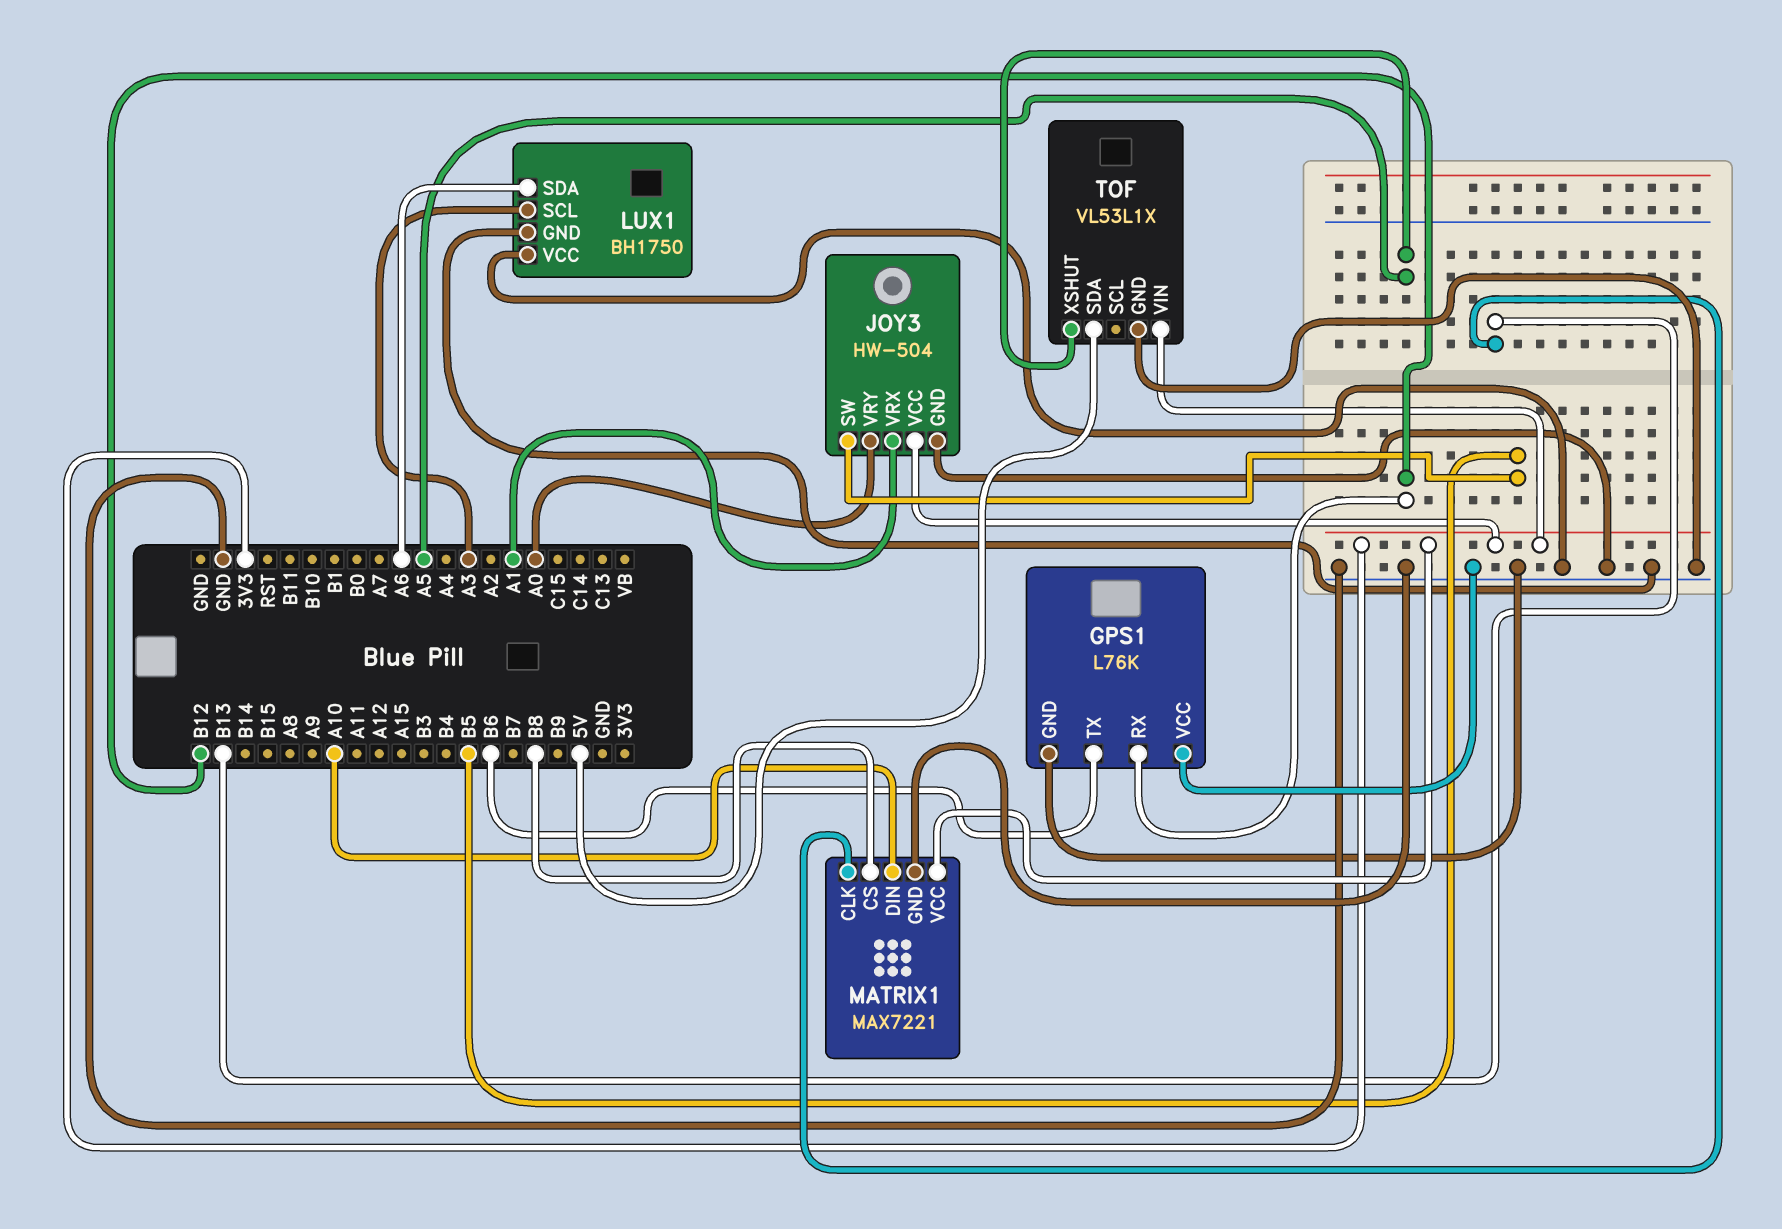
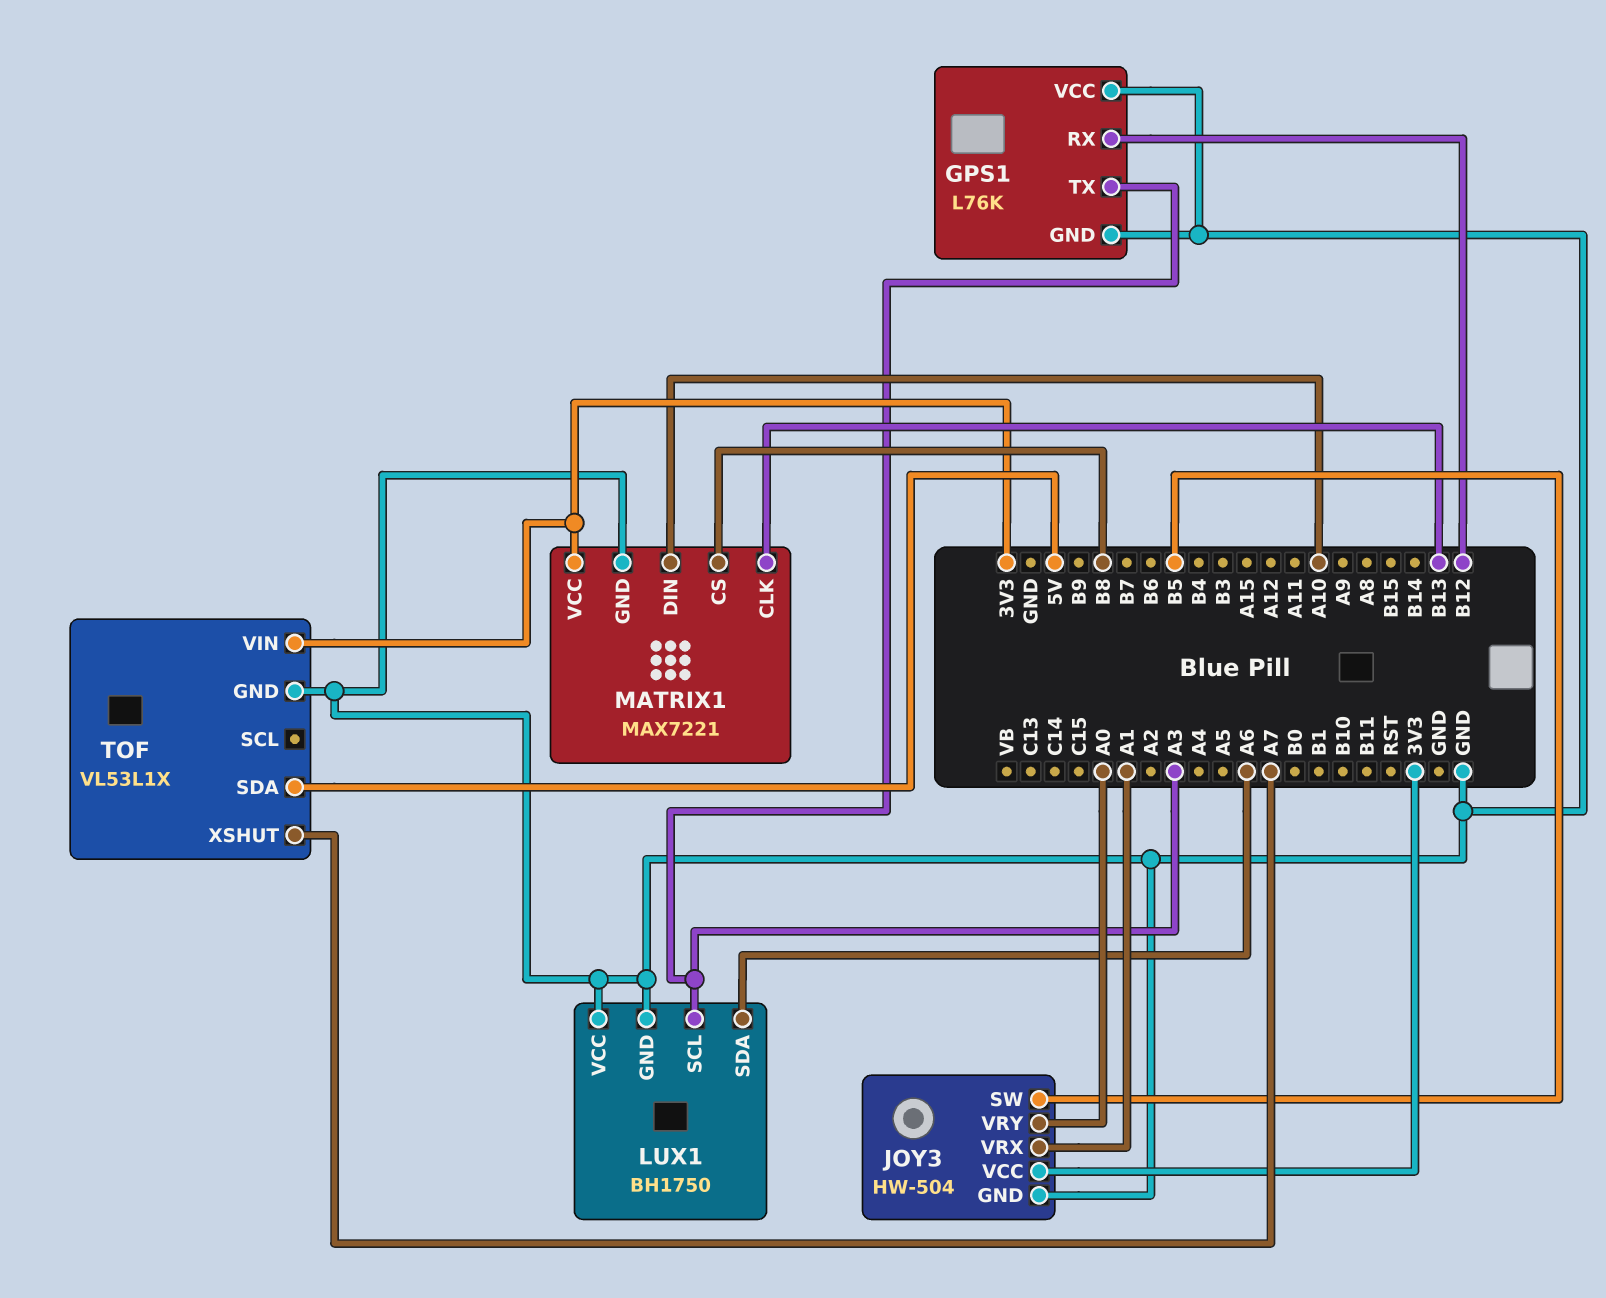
GPS1 pin TX: B6 -> A3
TOF pin XSHUT: A5 -> A7

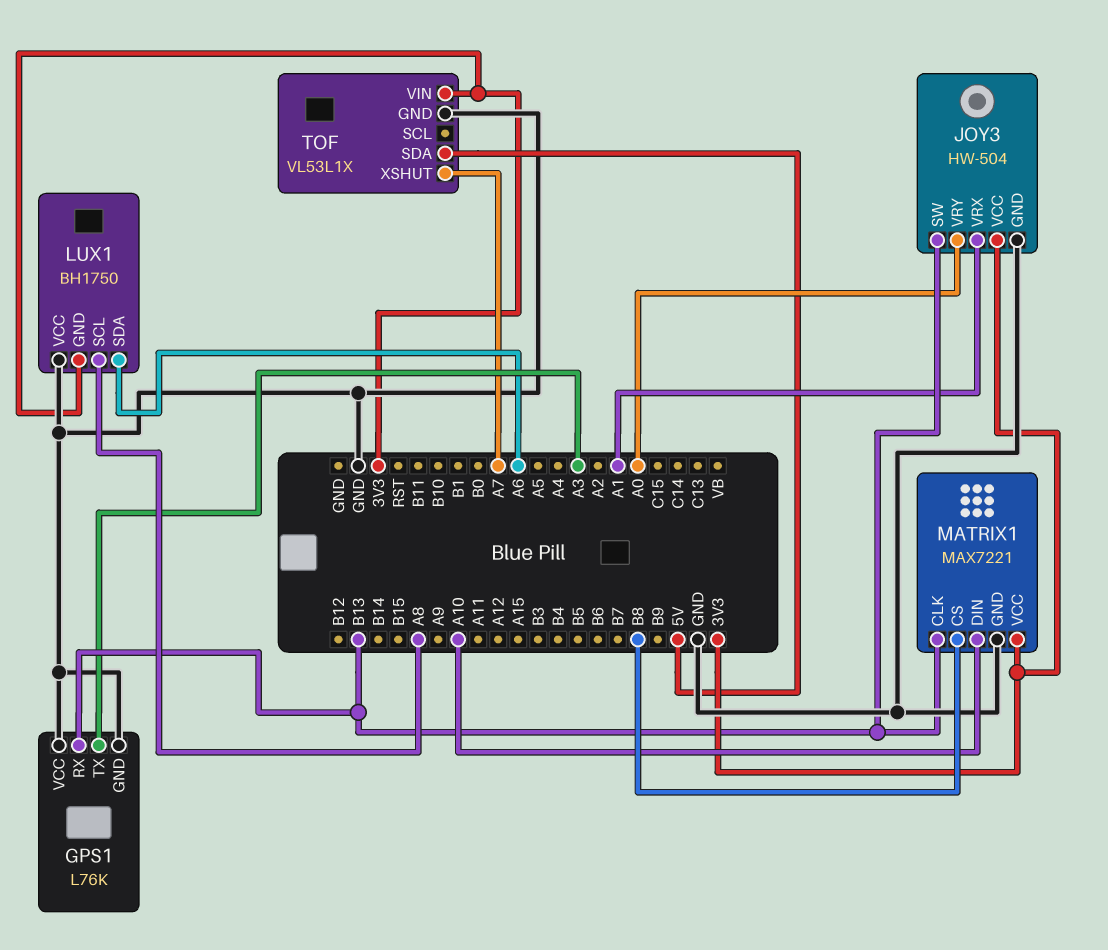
GPS1 pin RX: B12 -> B13
JOY3 pin SW: B5 -> B13
LUX1 pin GND: GND -> 3V3
LUX1 pin SCL: A3 -> A8

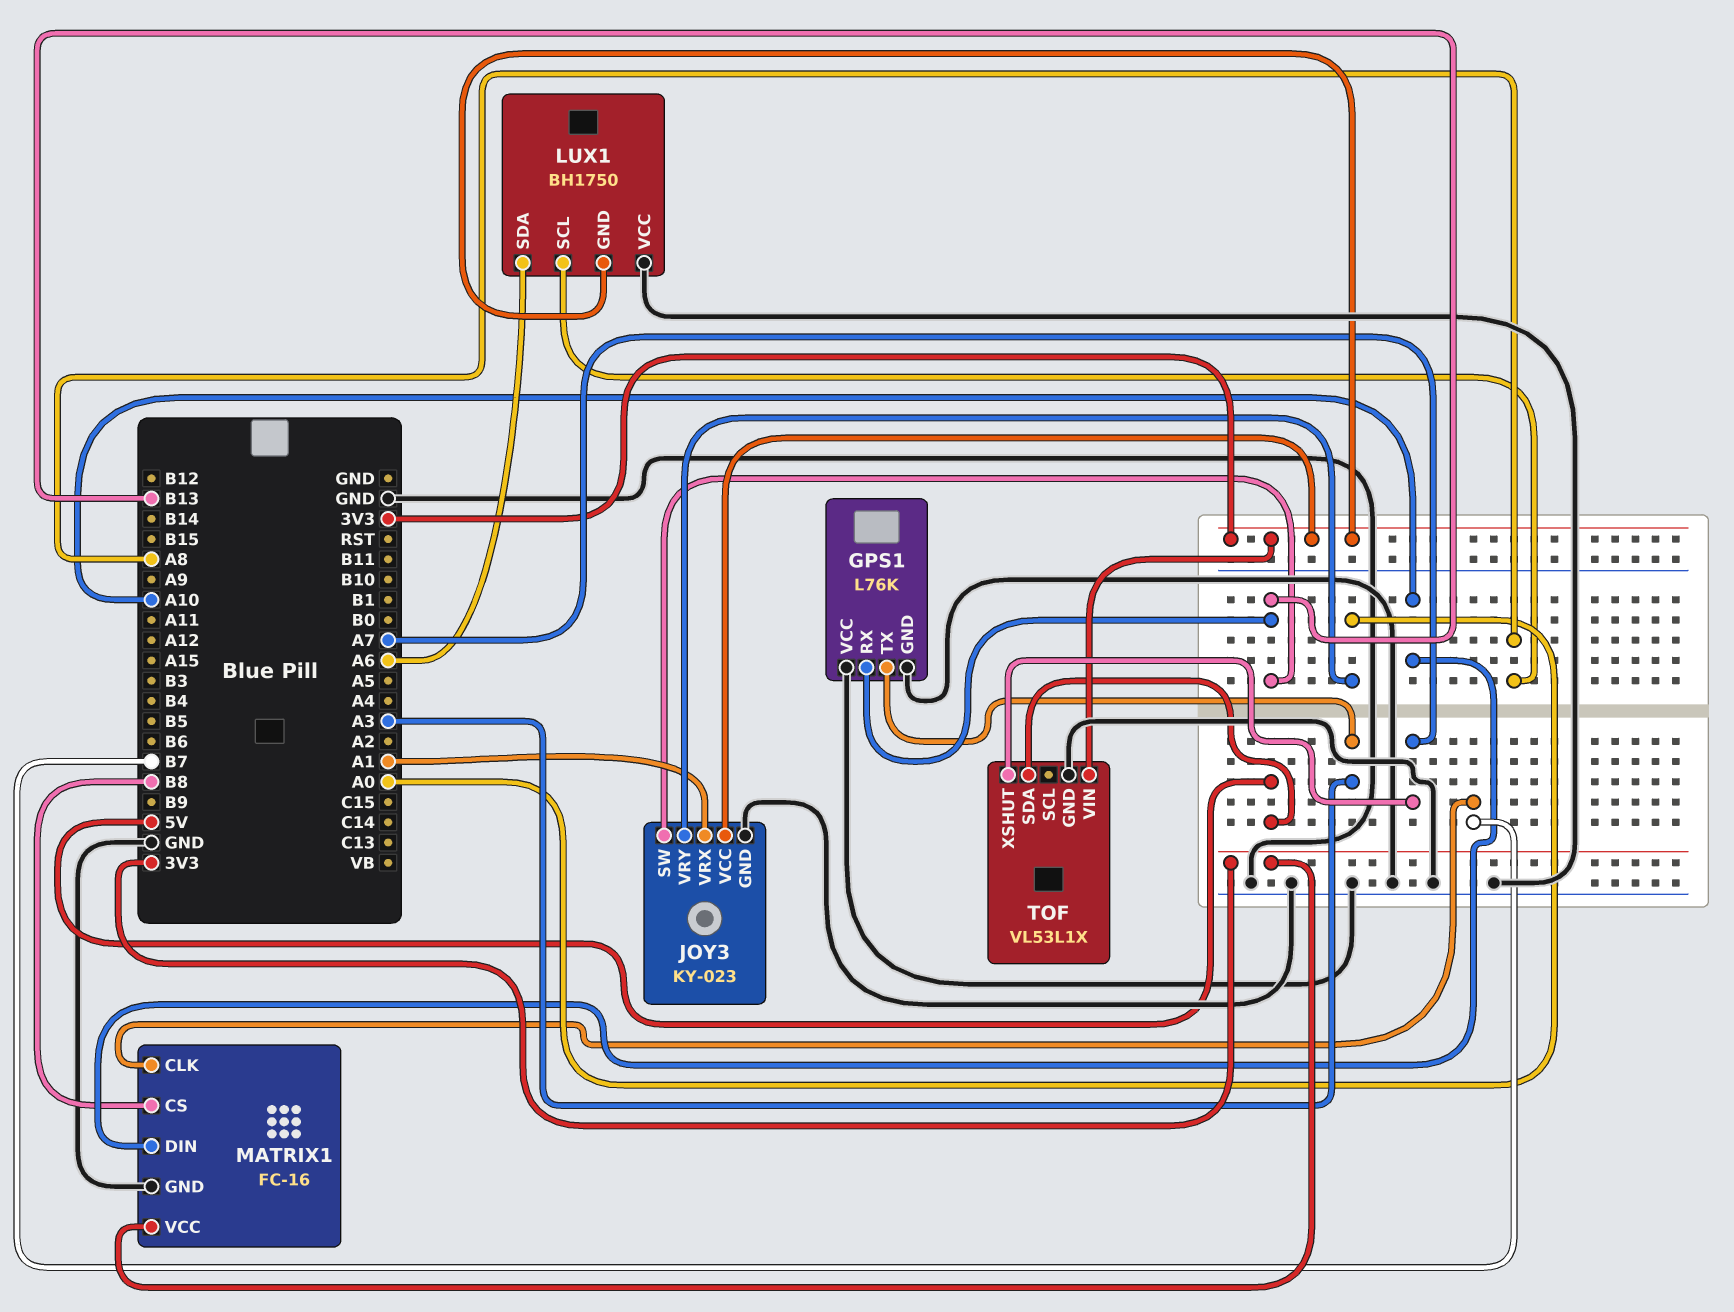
JOY3: HW-504 -> KY-023
MATRIX1: MAX7221 -> FC-16
MATRIX1 pin CLK: B13 -> B7

